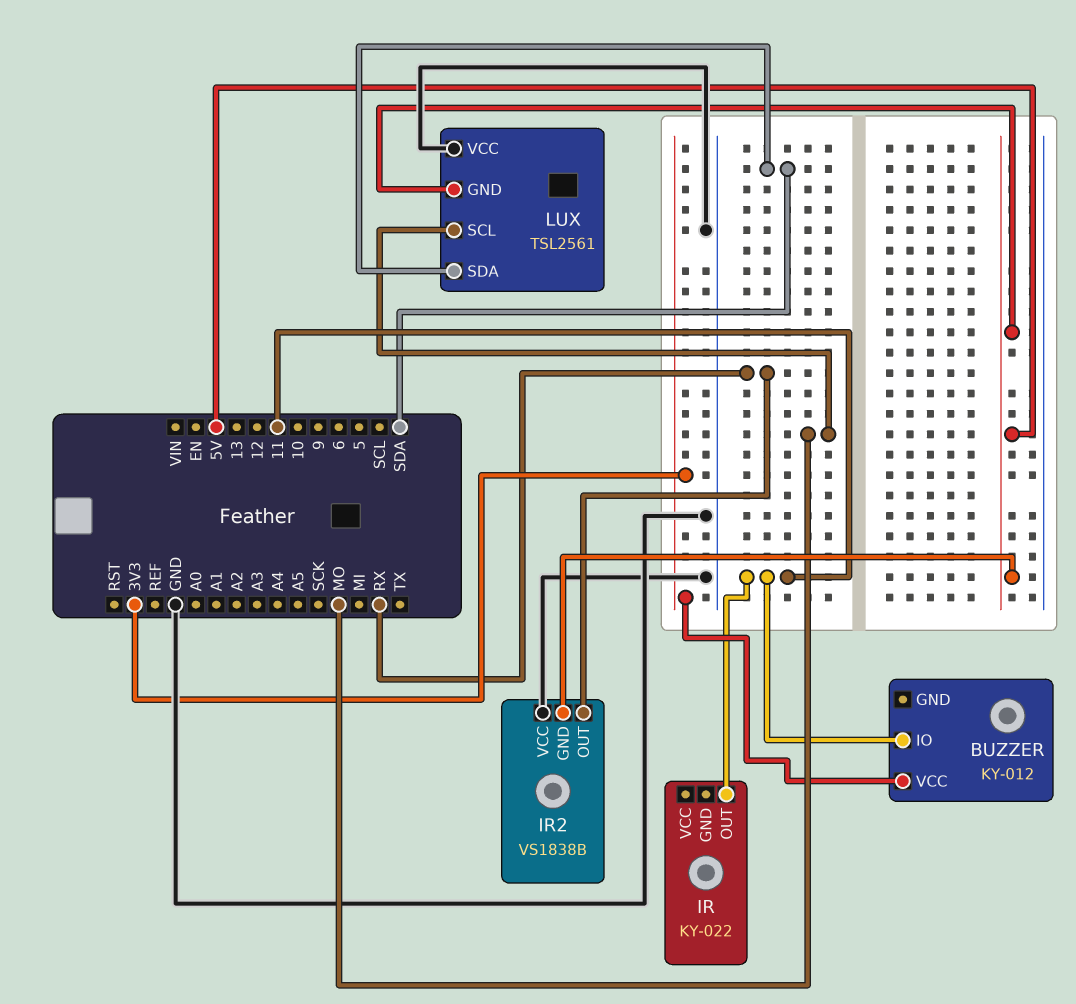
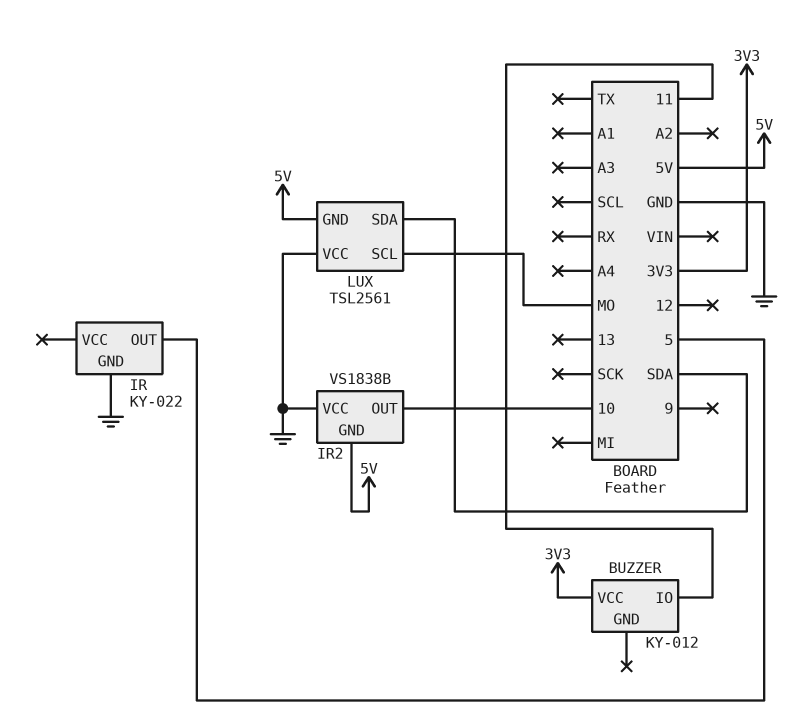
IR pin GND: none -> GND
IR pin OUT: 11 -> 5
IR2 pin OUT: RX -> 10

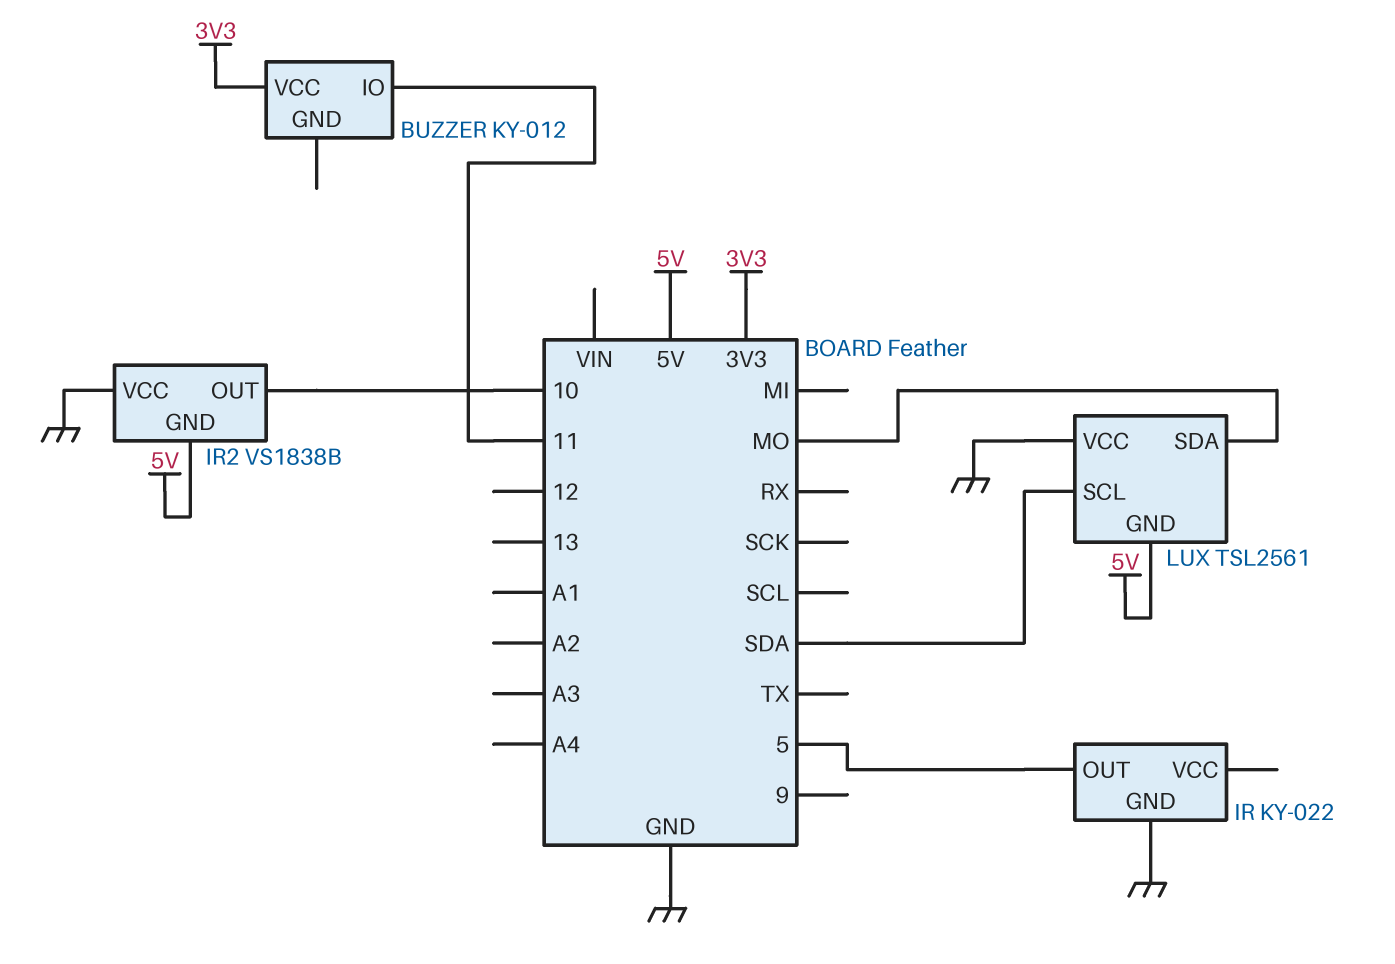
LUX pin SCL: MO -> SDA
LUX pin SDA: SDA -> MO

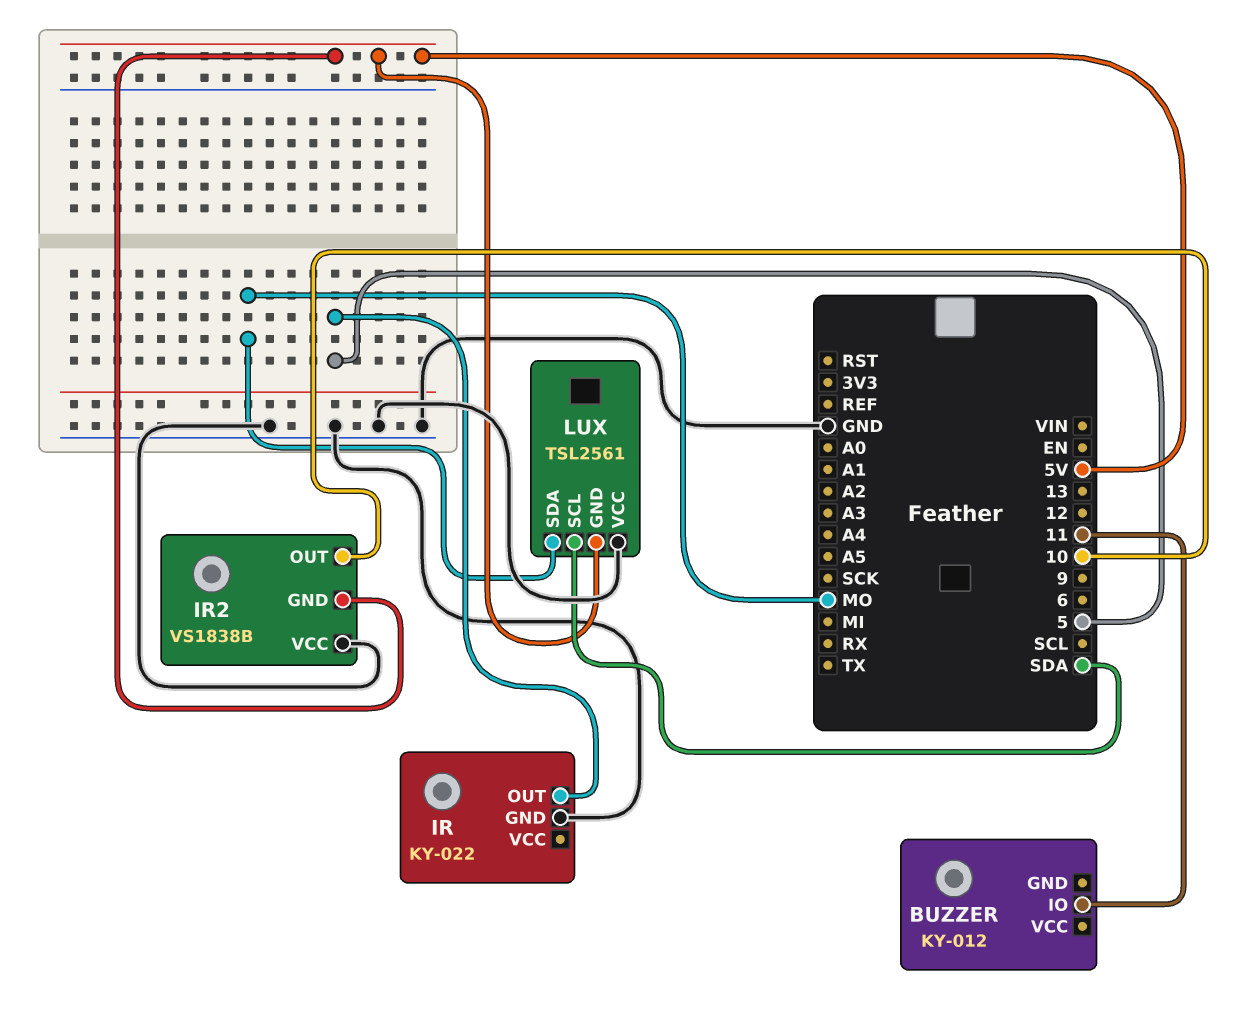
BUZZER pin VCC: 3V3 -> none

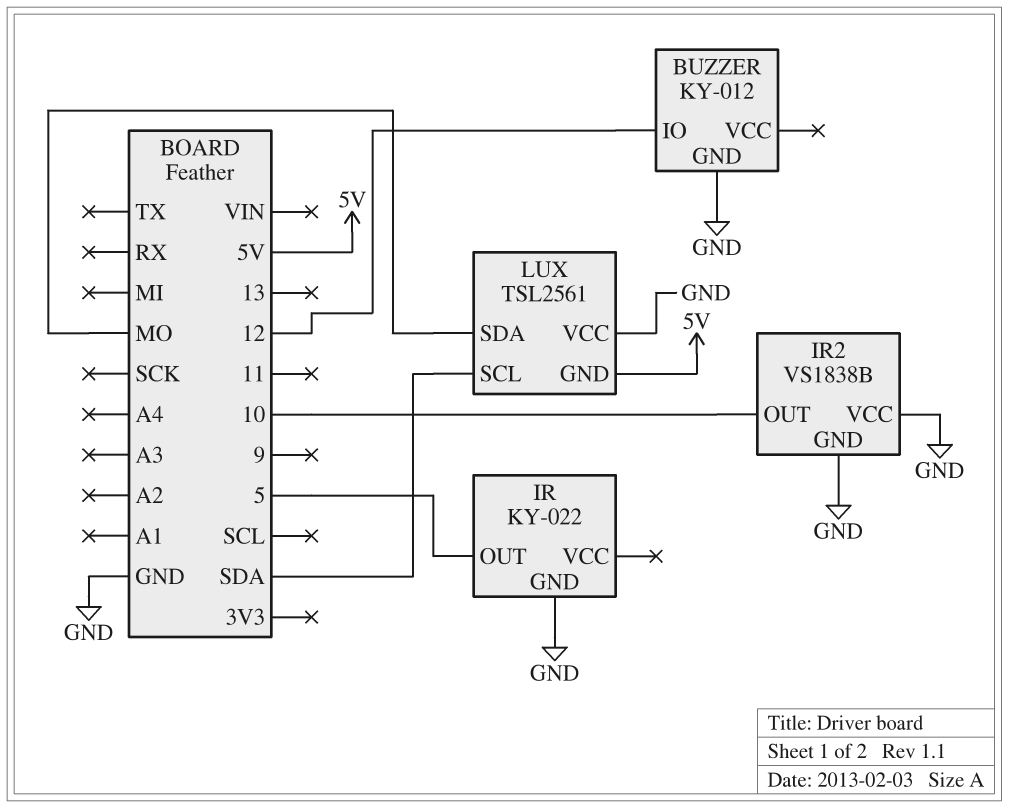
BUZZER pin GND: none -> GND
BUZZER pin IO: 11 -> 12
IR2 pin GND: 5V -> GND

